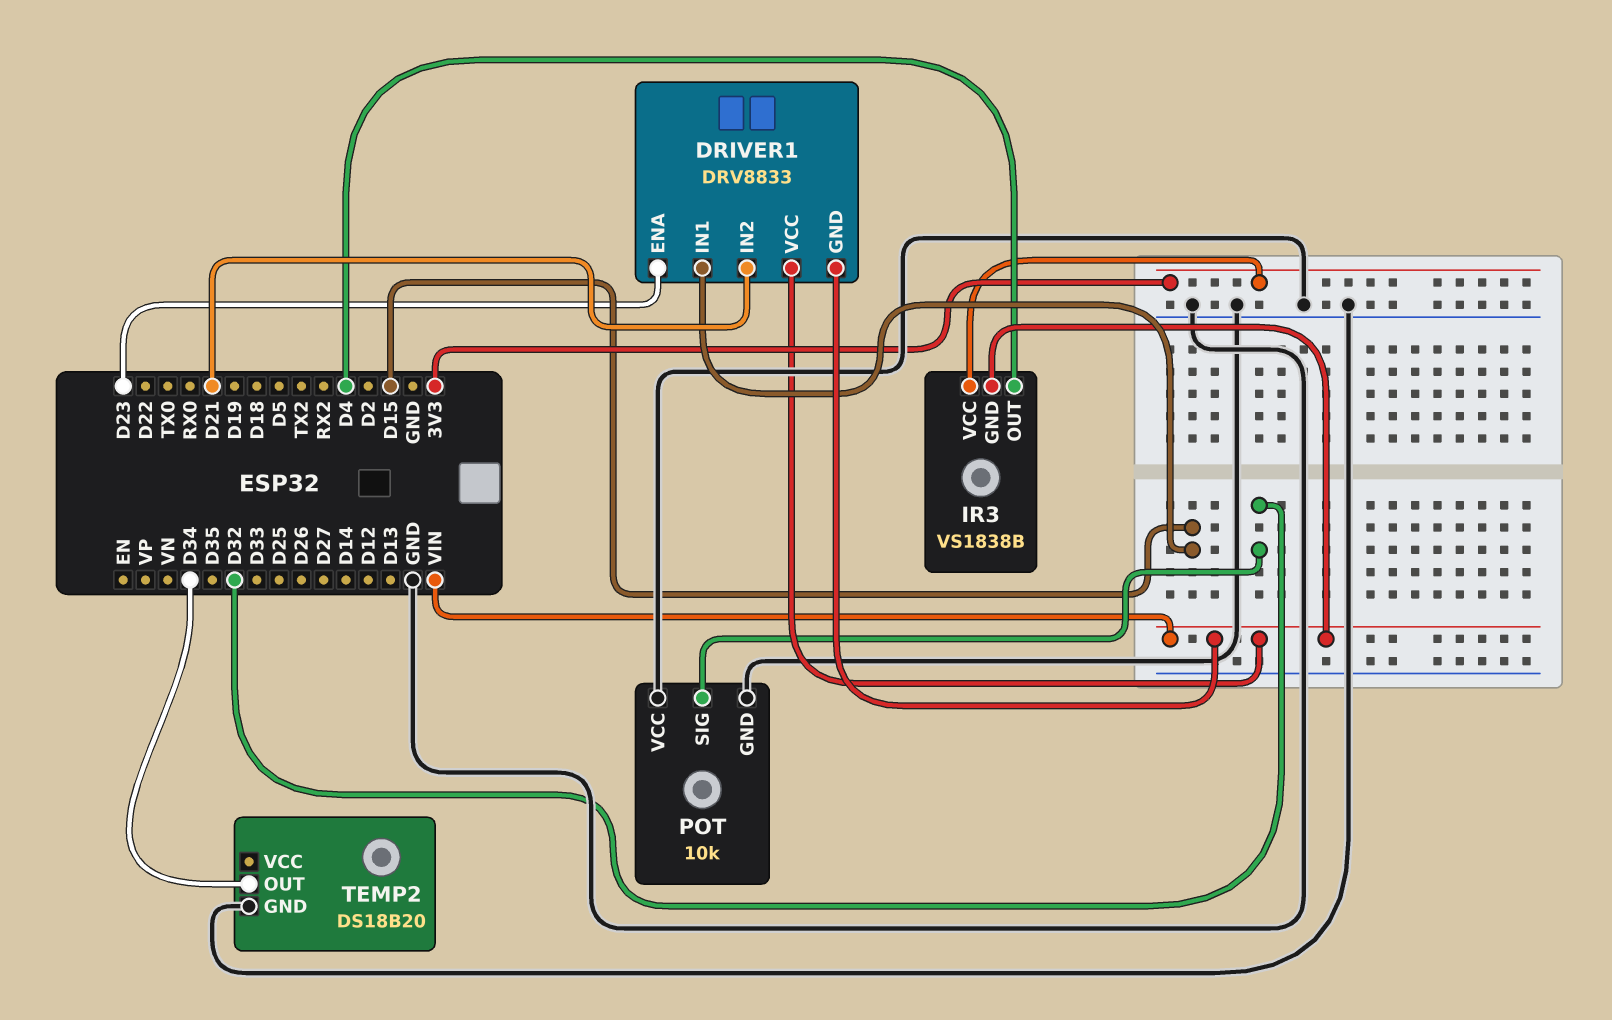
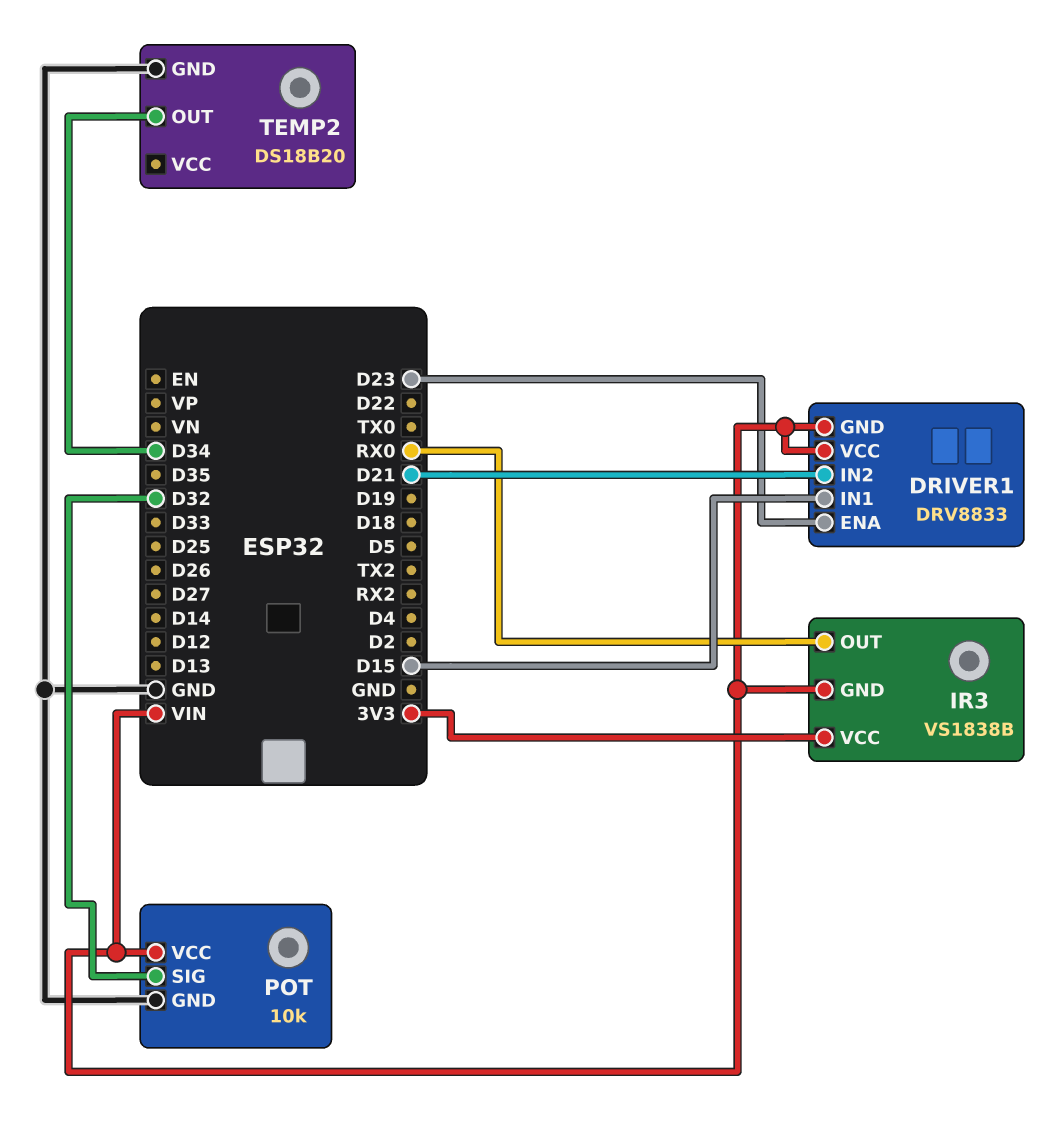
IR3 pin OUT: D4 -> RX0
POT pin VCC: GND -> VIN

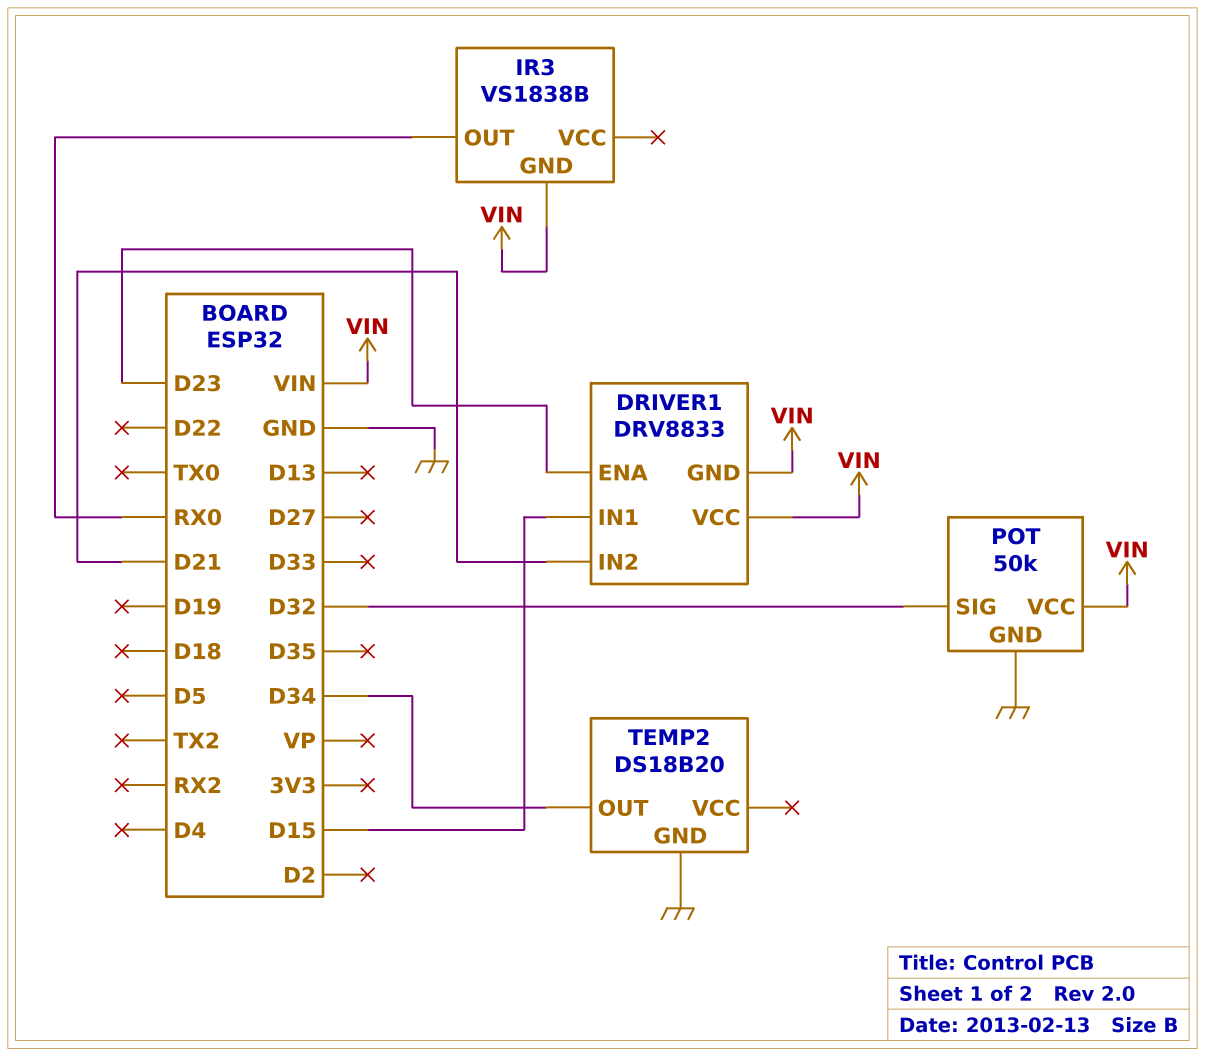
IR3 pin VCC: 3V3 -> none
POT: 10k -> 50k

